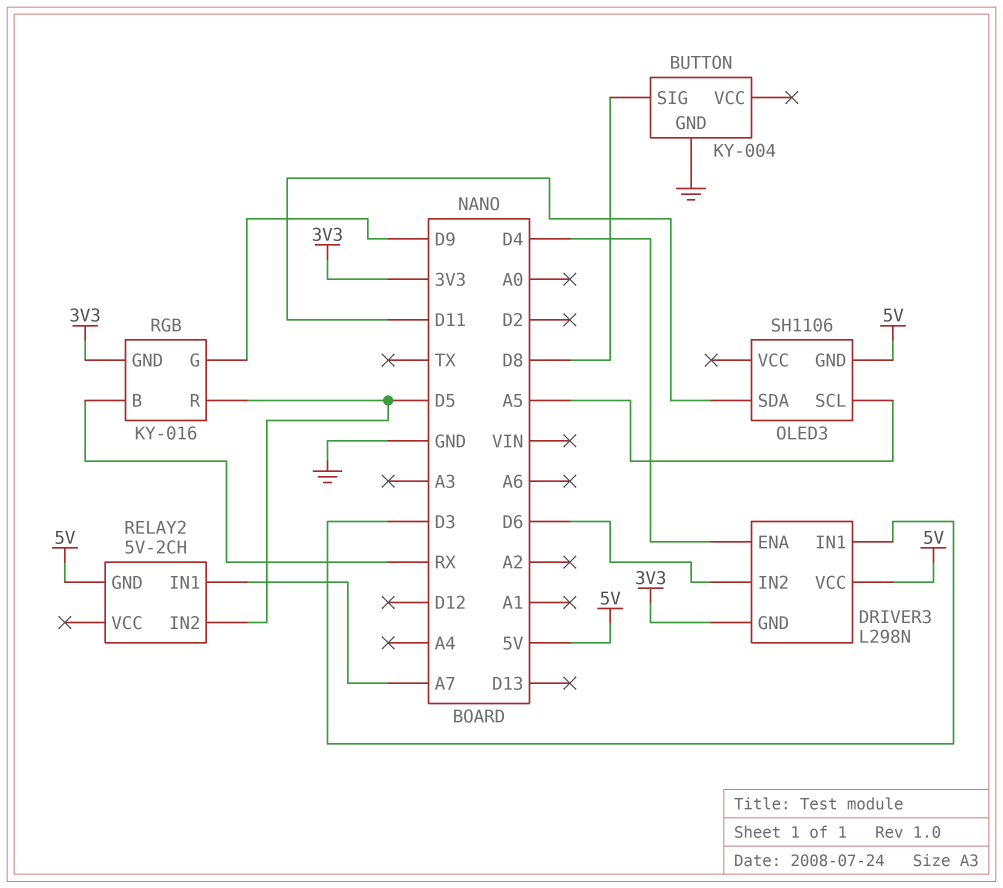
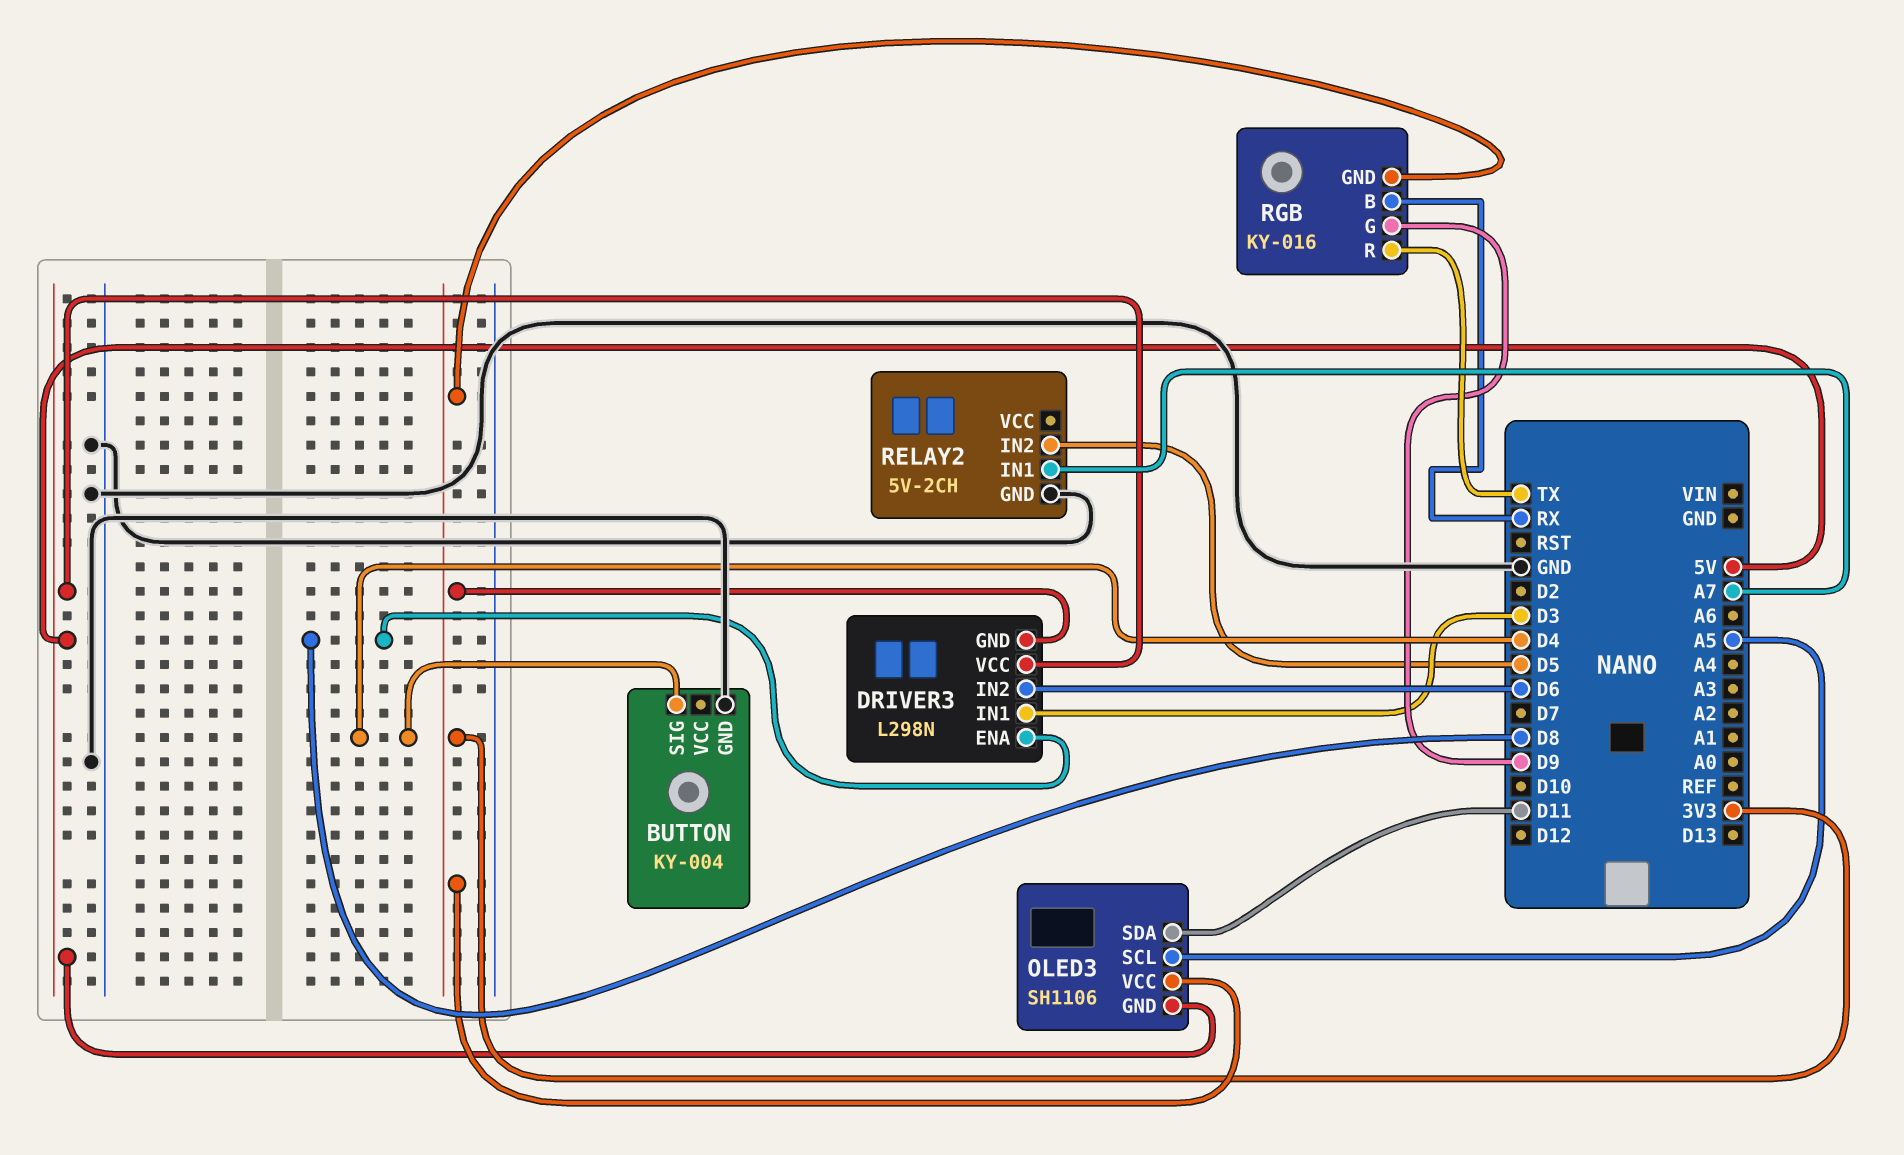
BUTTON pin SIG: D8 -> D4
DRIVER3 pin ENA: D4 -> D8
OLED3 pin VCC: none -> 3V3
RELAY2 pin GND: 5V -> GND
RGB pin R: D5 -> TX

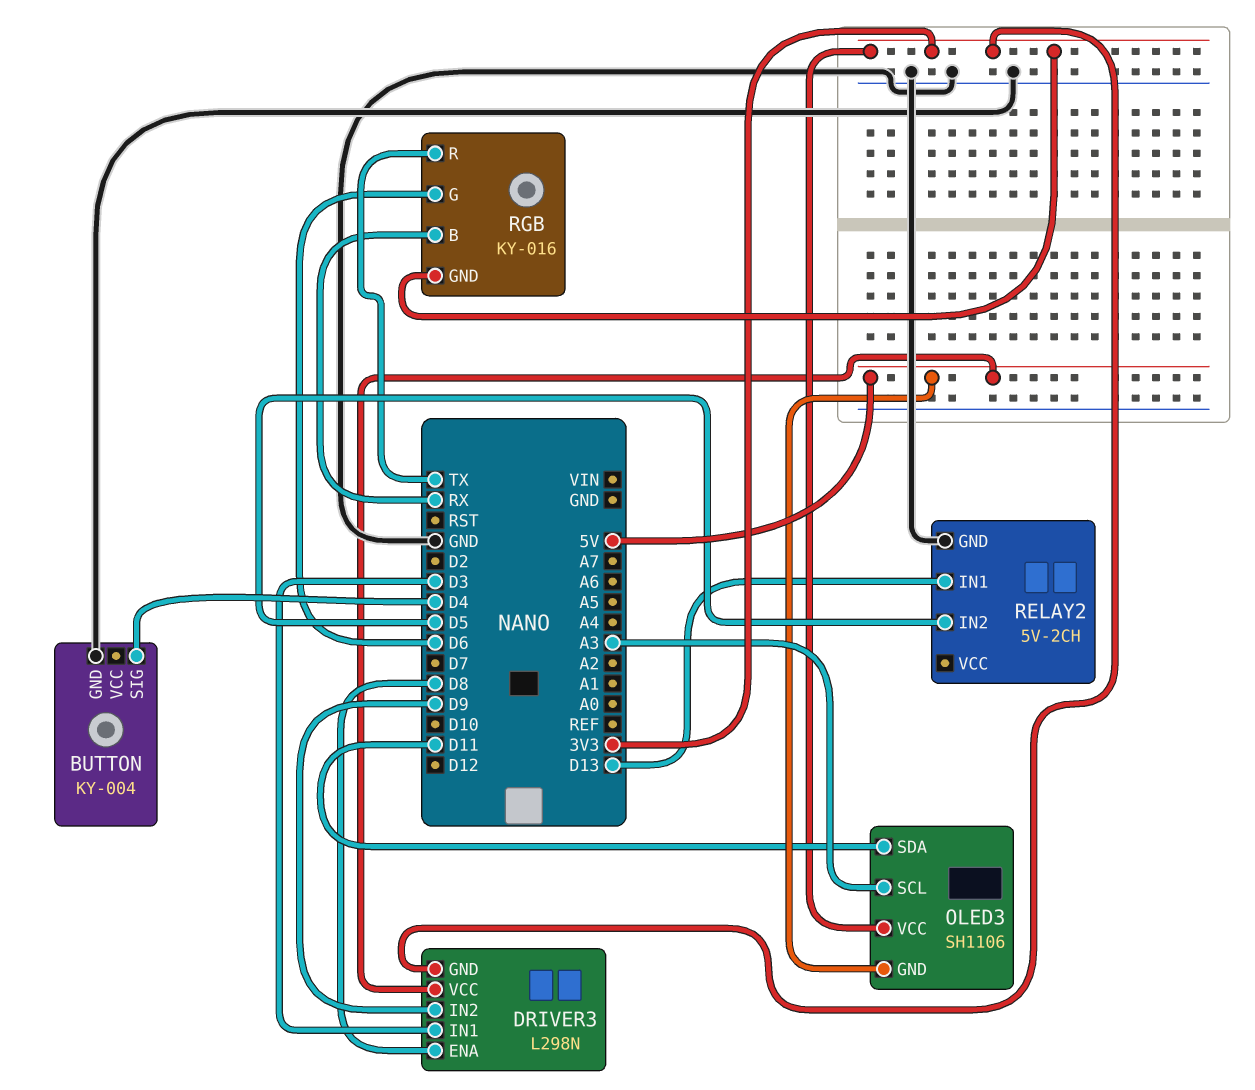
DRIVER3 pin IN2: D6 -> D9
OLED3 pin SCL: A5 -> A3
RELAY2 pin IN1: A7 -> D13
RGB pin G: D9 -> D6

